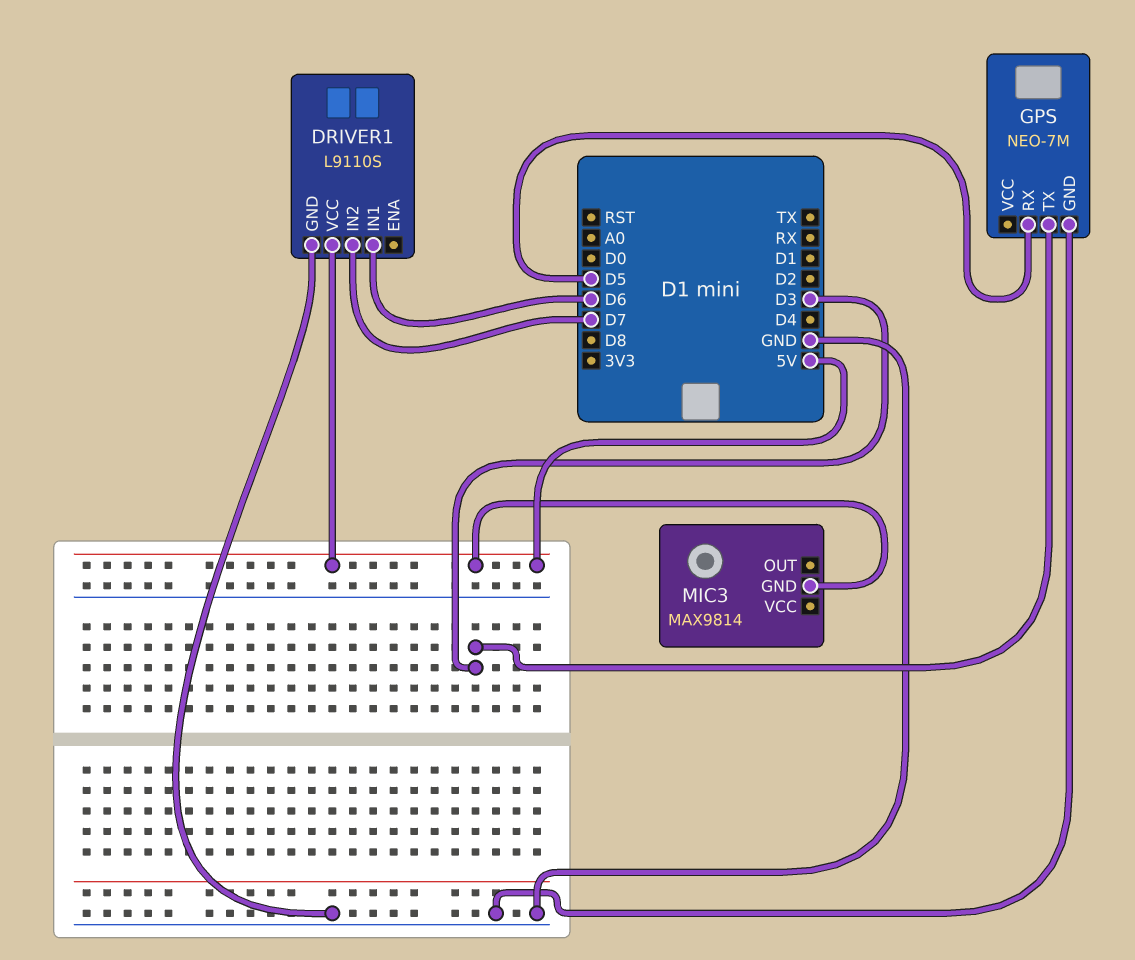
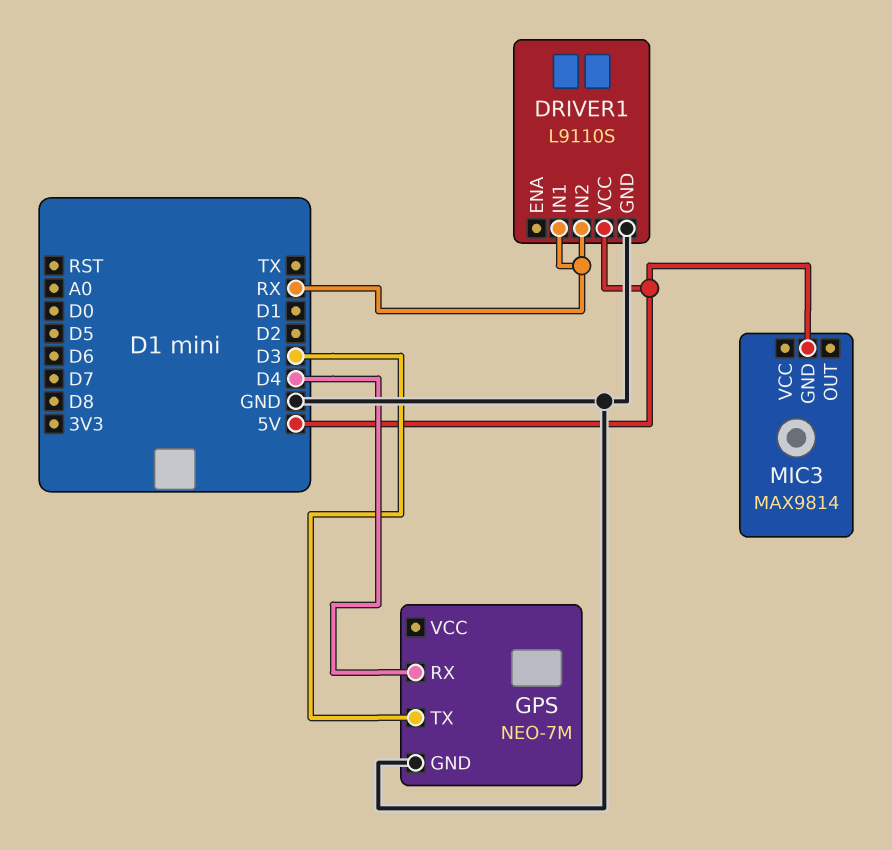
DRIVER1 pin IN1: D6 -> RX
DRIVER1 pin IN2: D7 -> RX
GPS pin RX: D5 -> D4

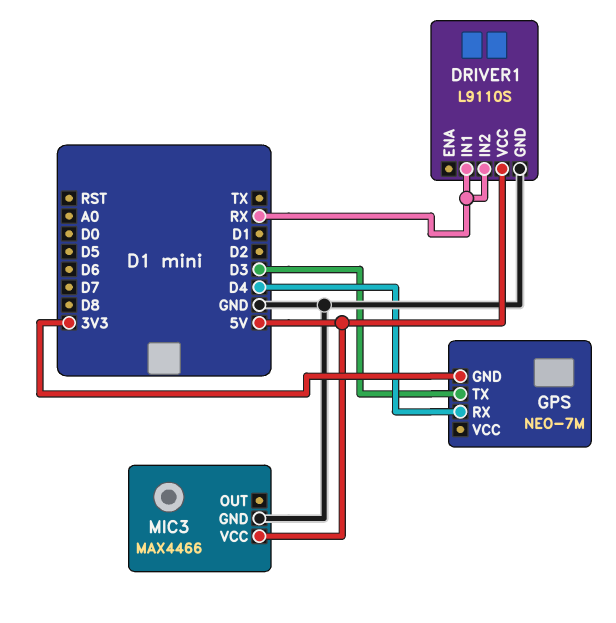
GPS pin GND: GND -> 3V3
MIC3: MAX9814 -> MAX4466
MIC3 pin GND: 5V -> GND
MIC3 pin VCC: none -> 5V

